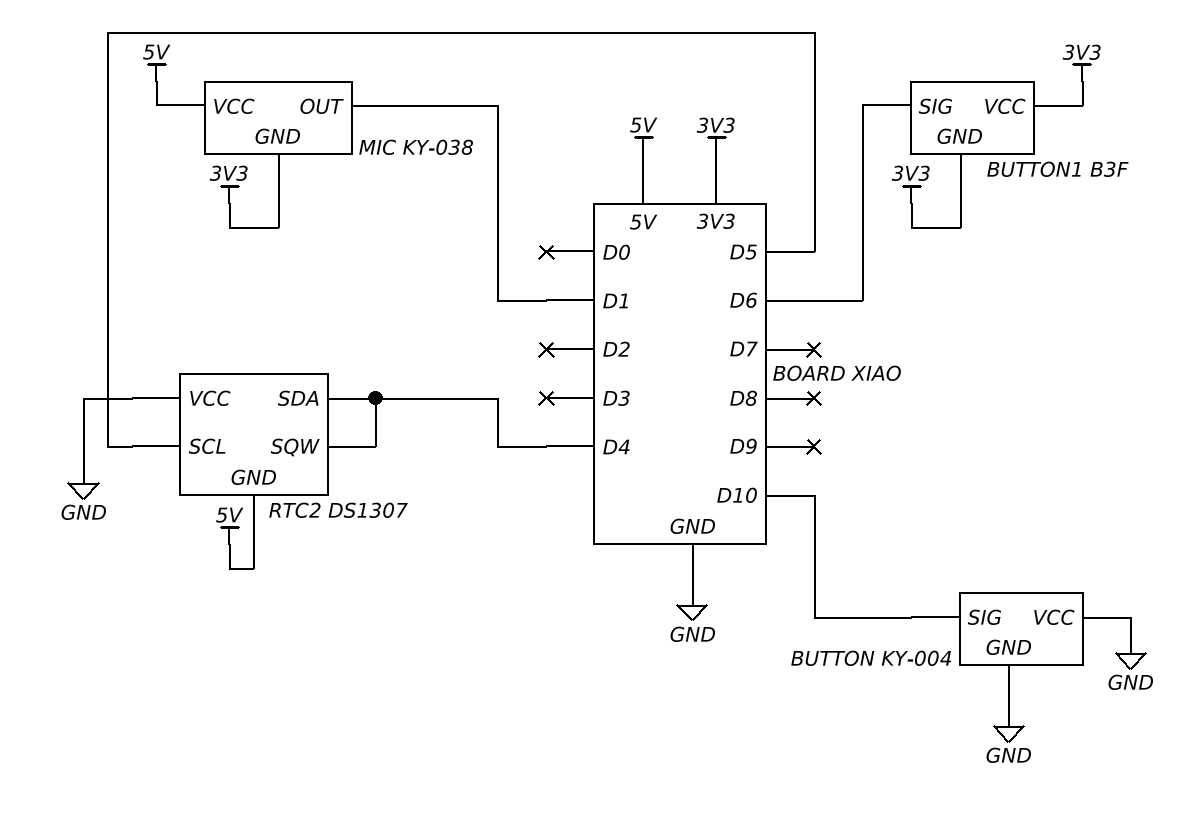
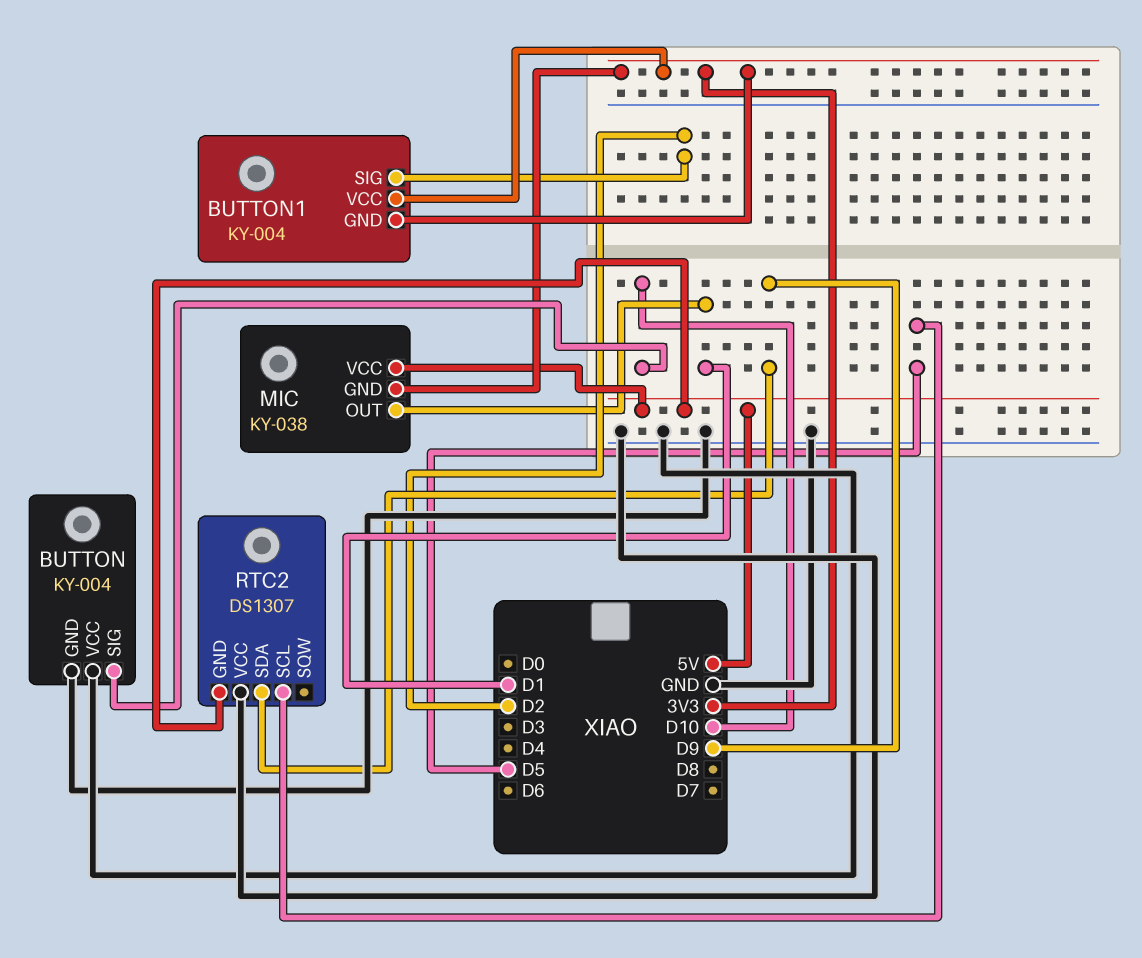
BUTTON1: B3F -> KY-004
BUTTON1 pin SIG: D6 -> D2
RTC2 pin SDA: D4 -> D9
RTC2 pin SQW: D4 -> none

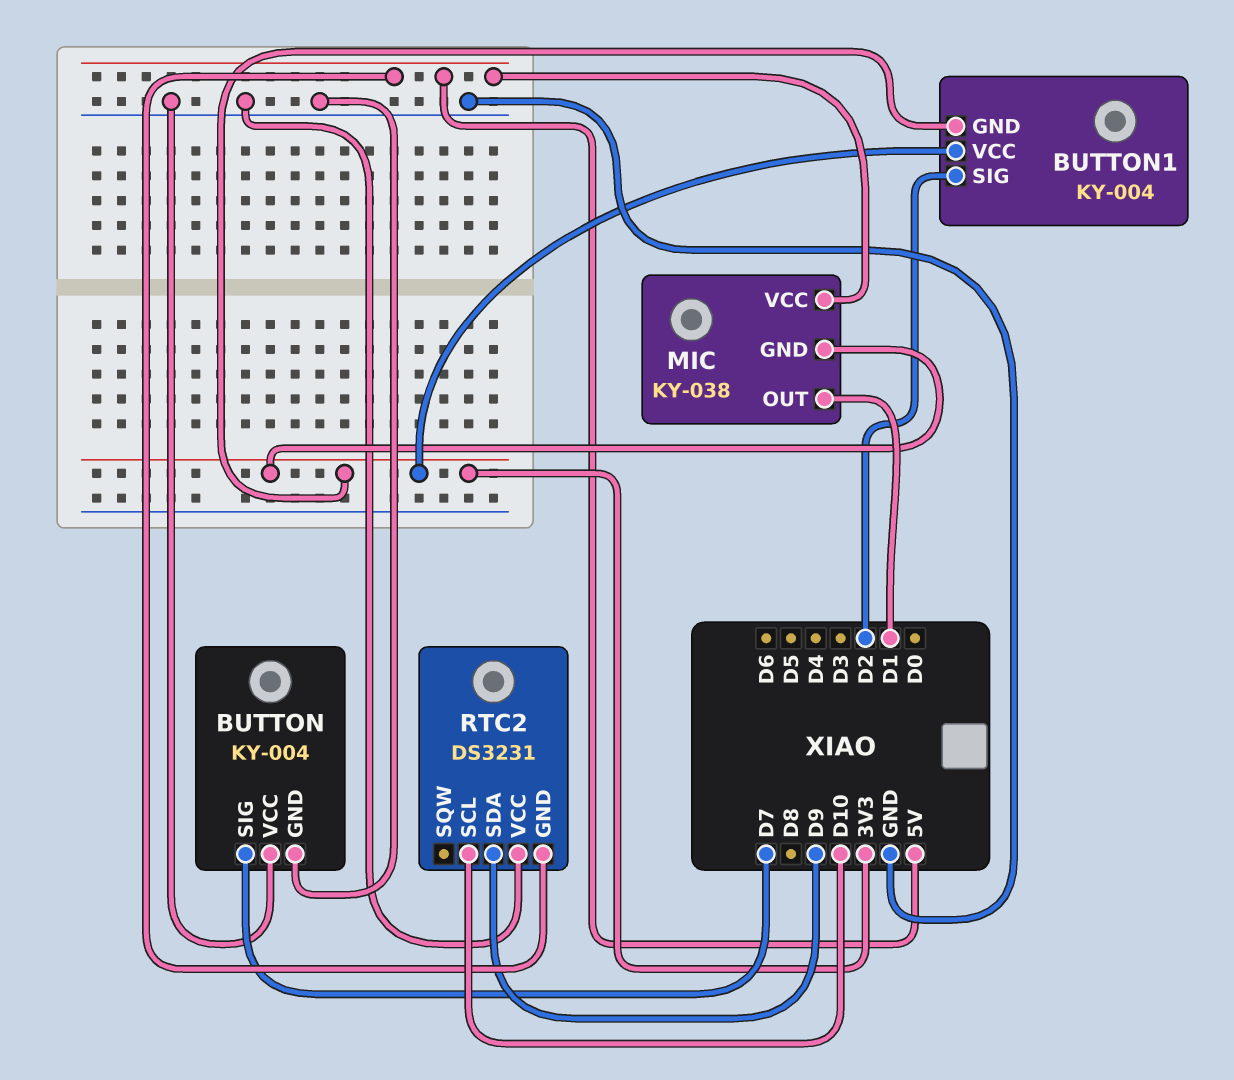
BUTTON pin SIG: D10 -> D7
RTC2: DS1307 -> DS3231
RTC2 pin SCL: D5 -> D10

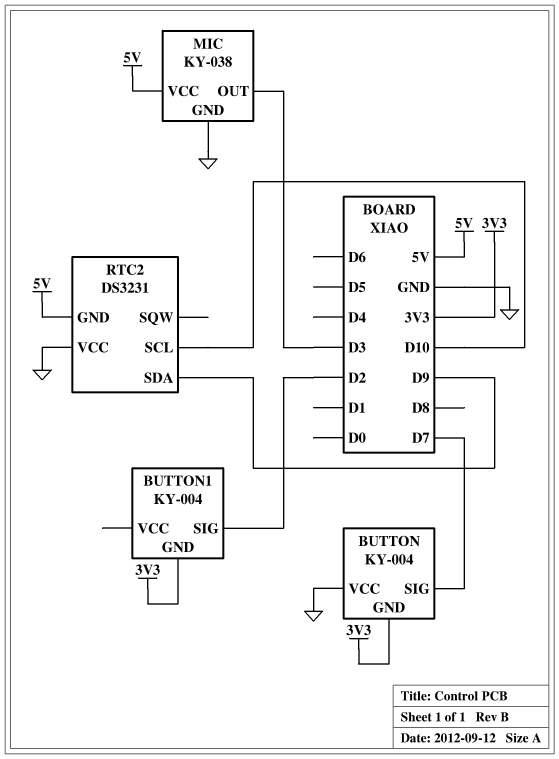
BUTTON pin GND: GND -> 3V3
BUTTON1 pin VCC: 3V3 -> none
MIC pin GND: 3V3 -> GND
MIC pin OUT: D1 -> D3

